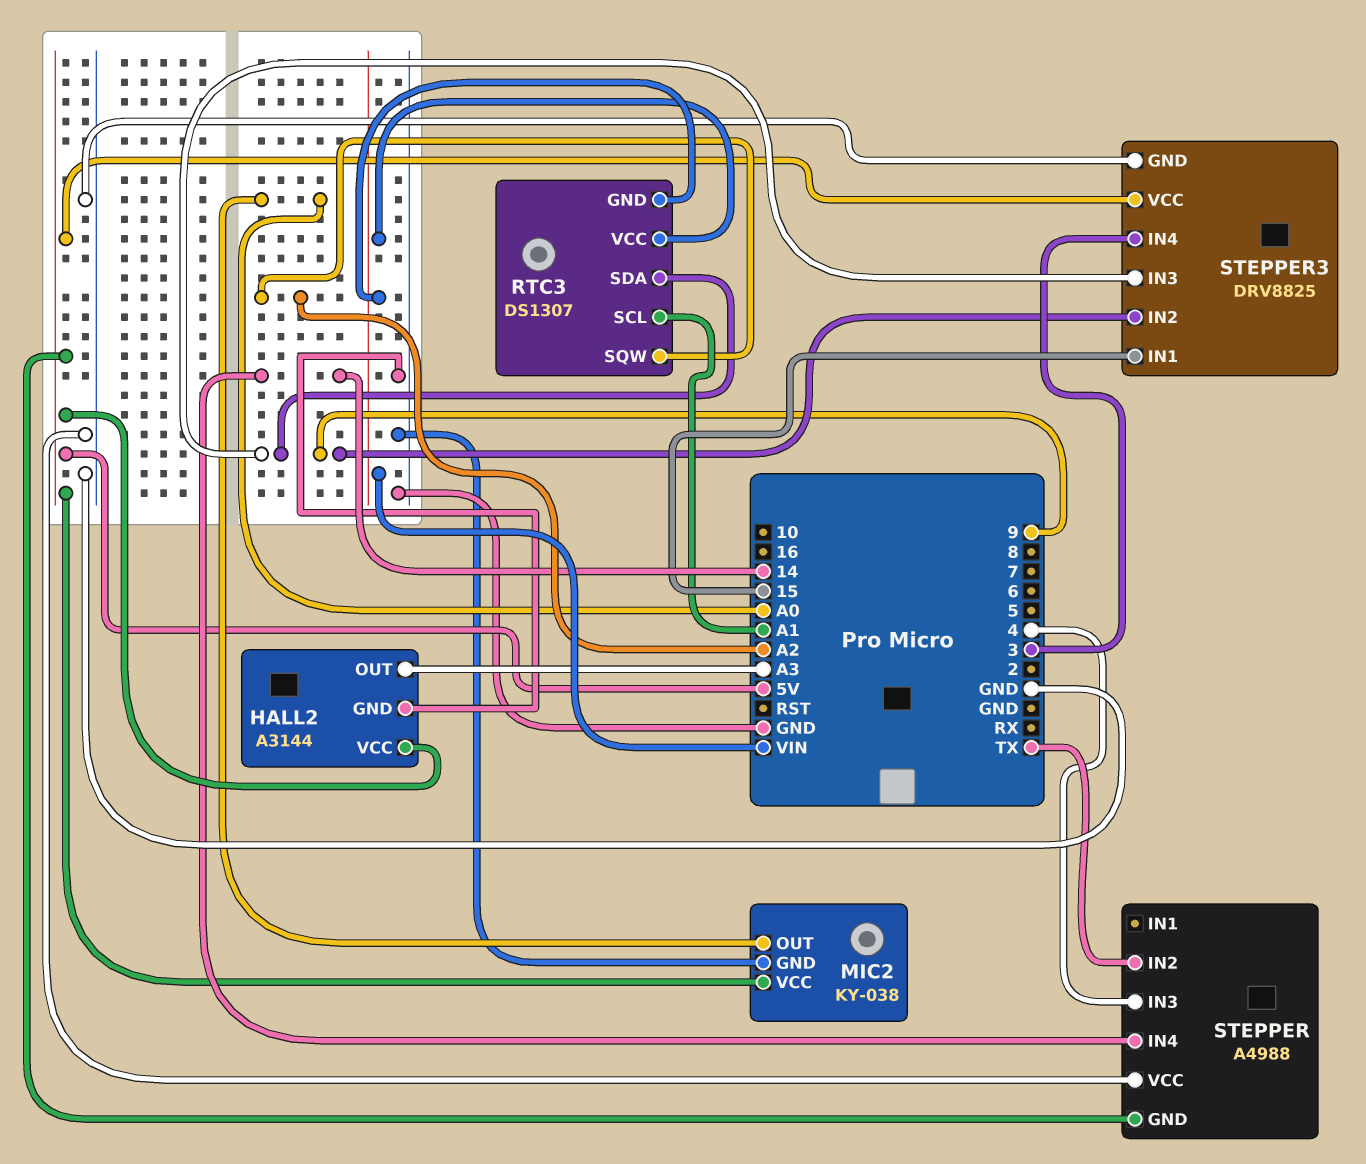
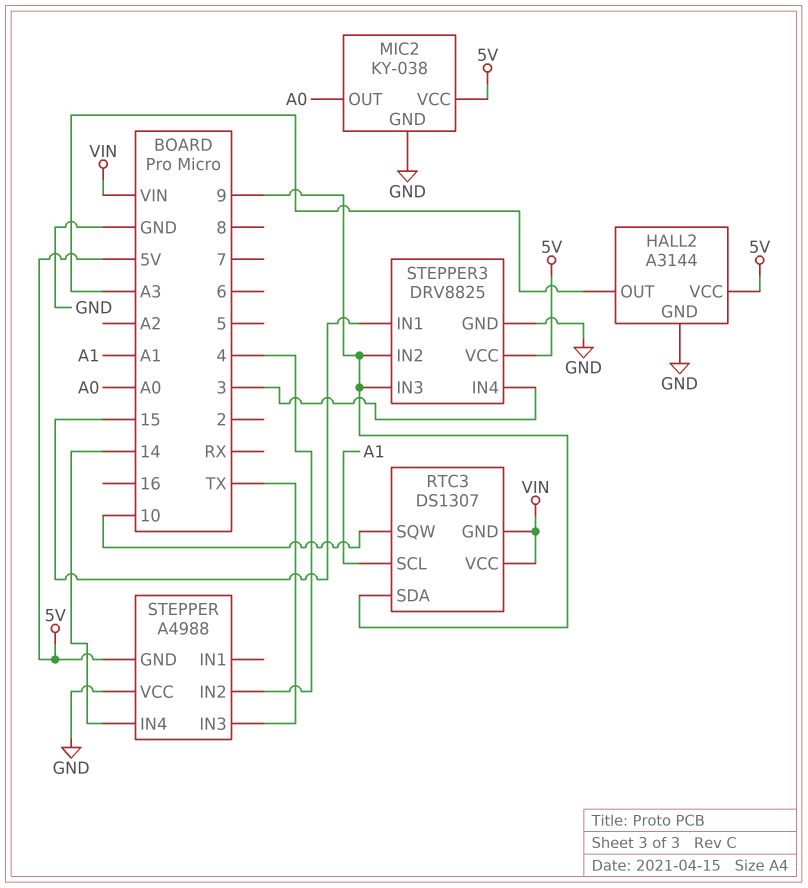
RTC3 pin SQW: A2 -> 10
STEPPER pin IN2: TX -> 4
STEPPER pin IN3: 4 -> TX

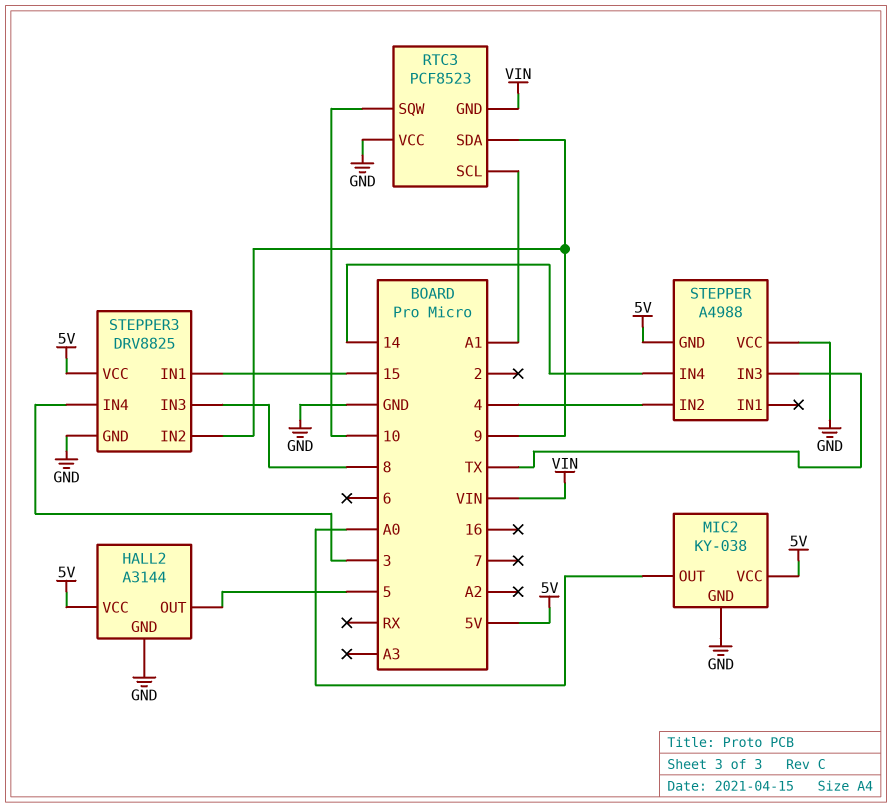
HALL2 pin OUT: A3 -> 5
RTC3: DS1307 -> PCF8523
RTC3 pin VCC: VIN -> GND
STEPPER3 pin IN3: 9 -> 8

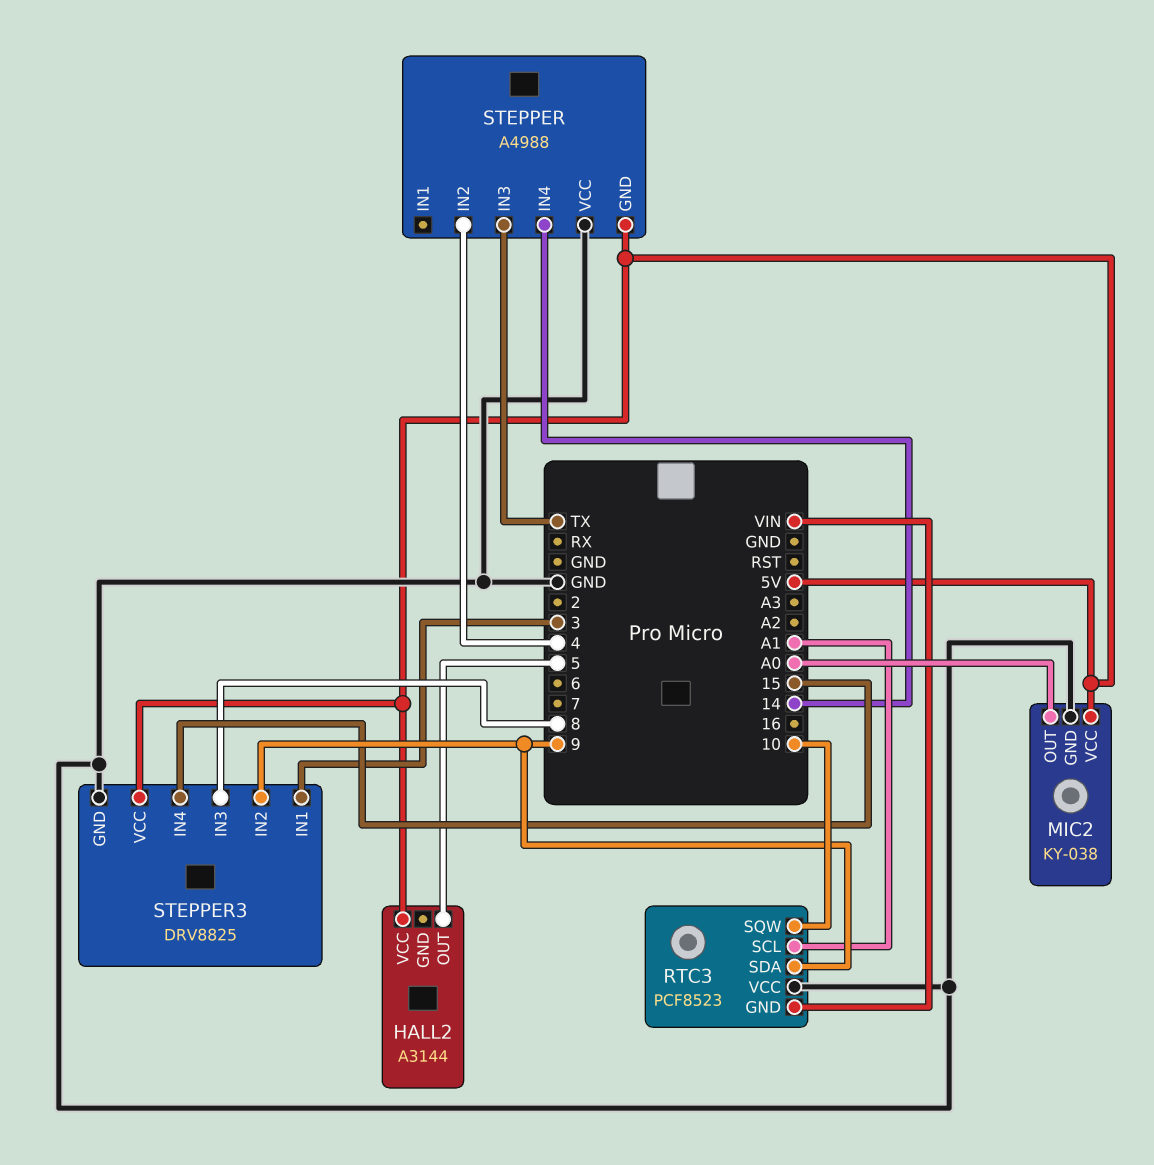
HALL2 pin GND: GND -> none
STEPPER3 pin IN1: 15 -> 3
STEPPER3 pin IN4: 3 -> 15

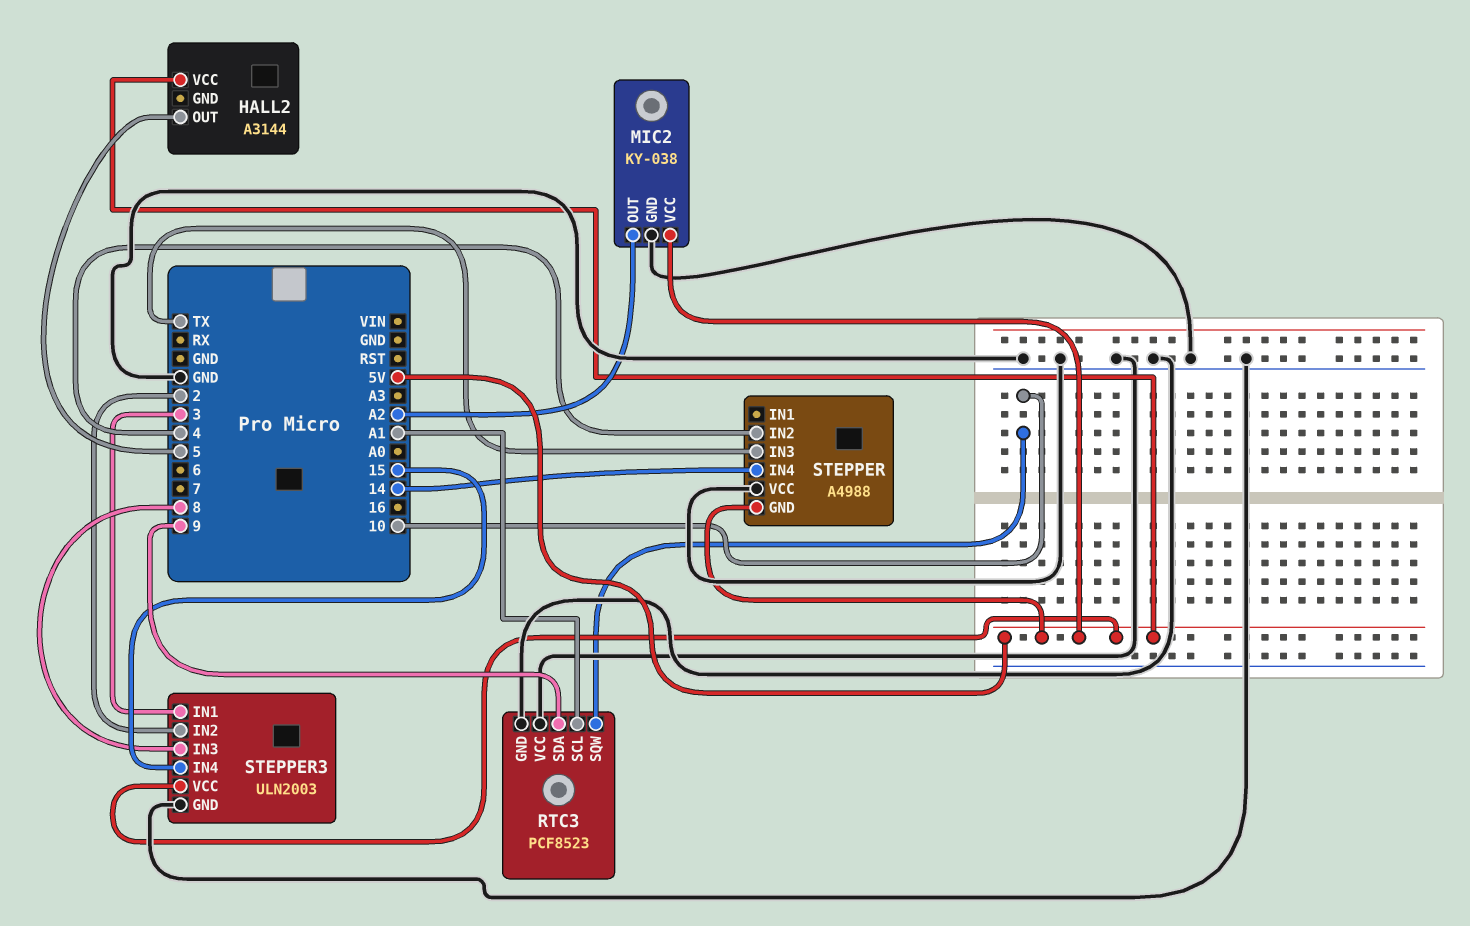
MIC2 pin OUT: A0 -> A2
RTC3 pin GND: VIN -> GND
STEPPER3: DRV8825 -> ULN2003
STEPPER3 pin IN2: 9 -> 2

